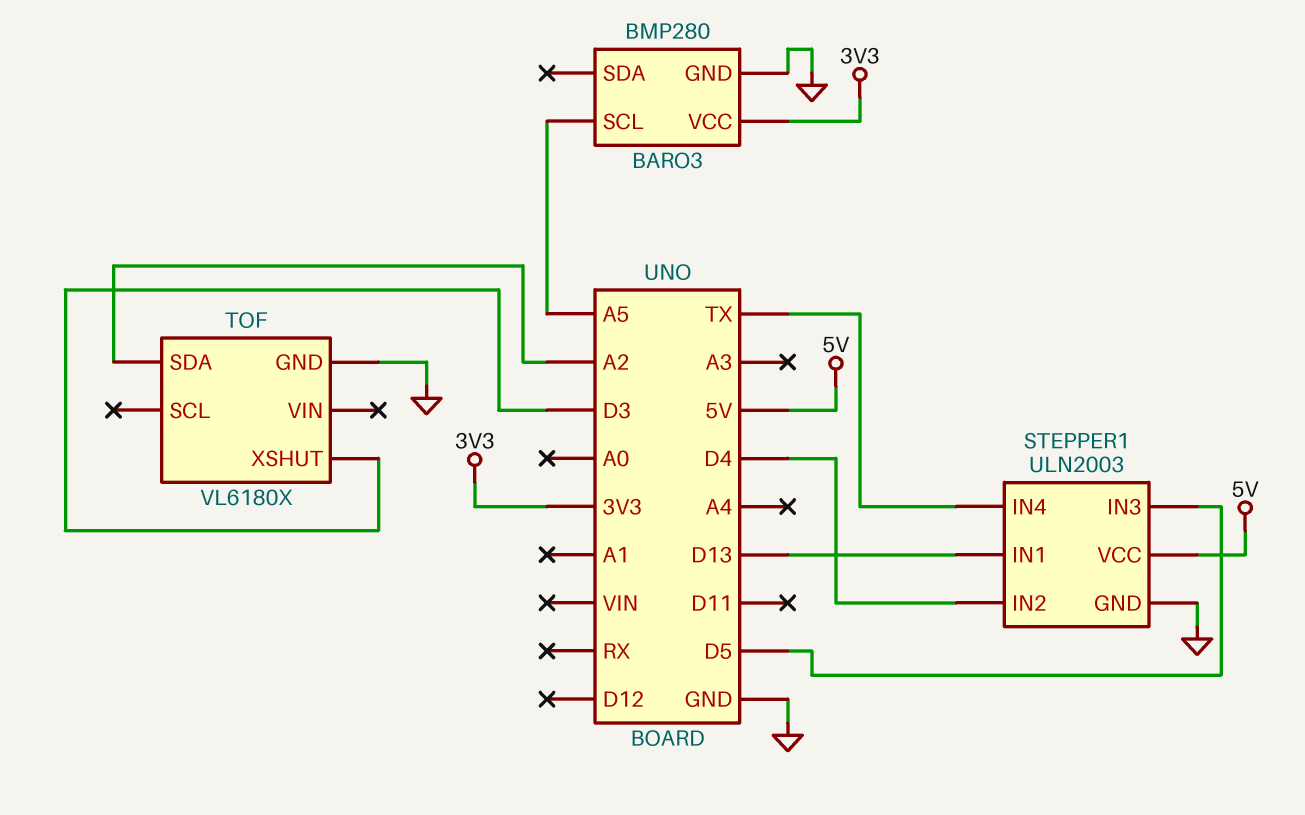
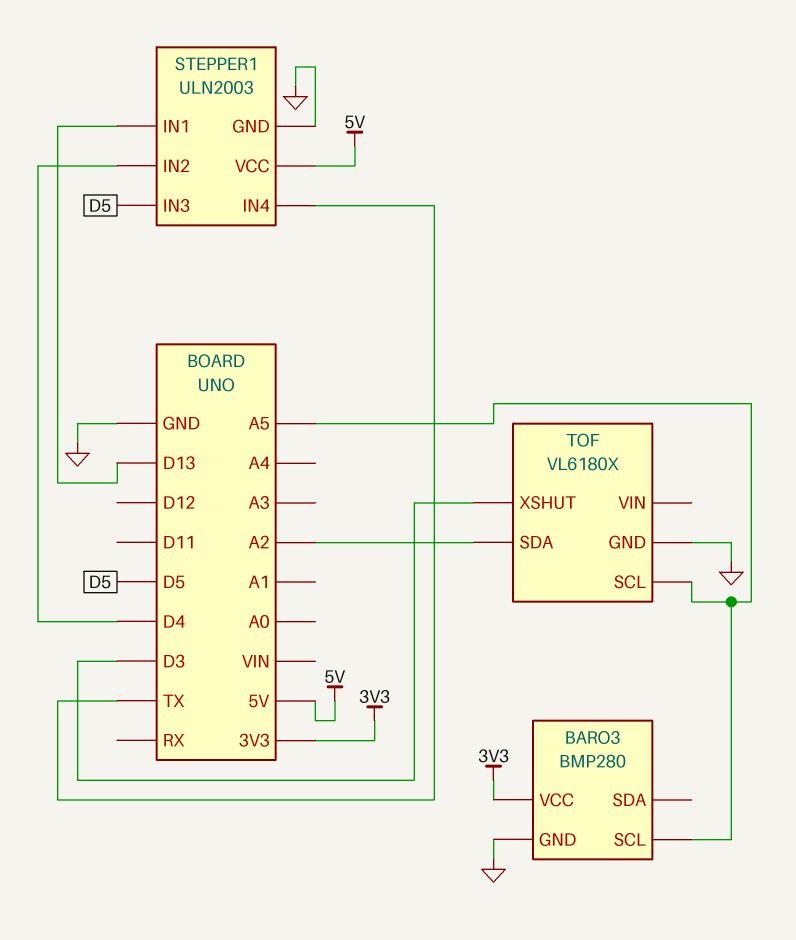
TOF pin SCL: none -> A5

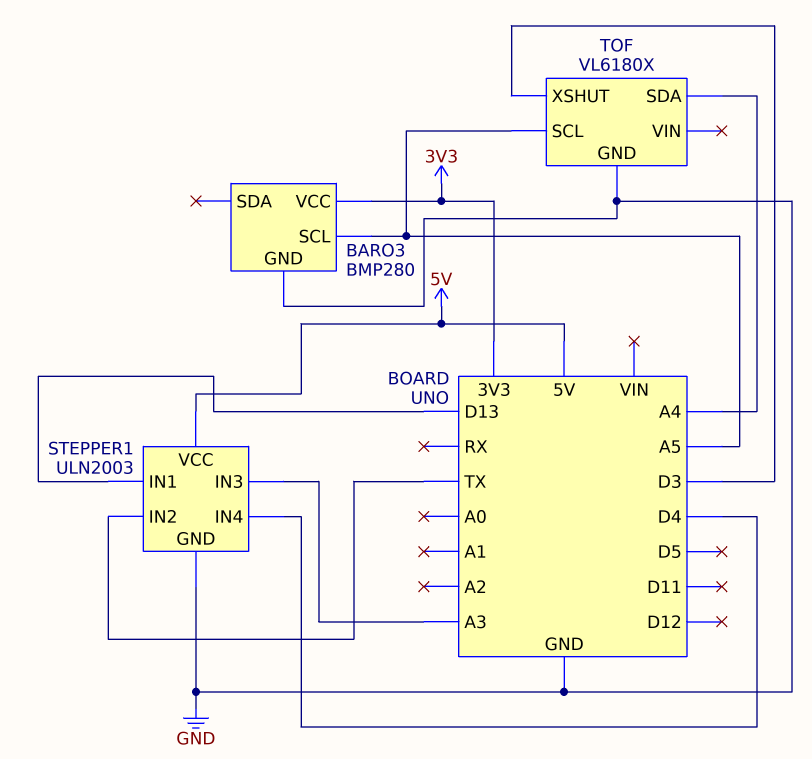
STEPPER1 pin IN2: D4 -> TX
STEPPER1 pin IN3: D5 -> A3
STEPPER1 pin IN4: TX -> D4
TOF pin SDA: A2 -> A4

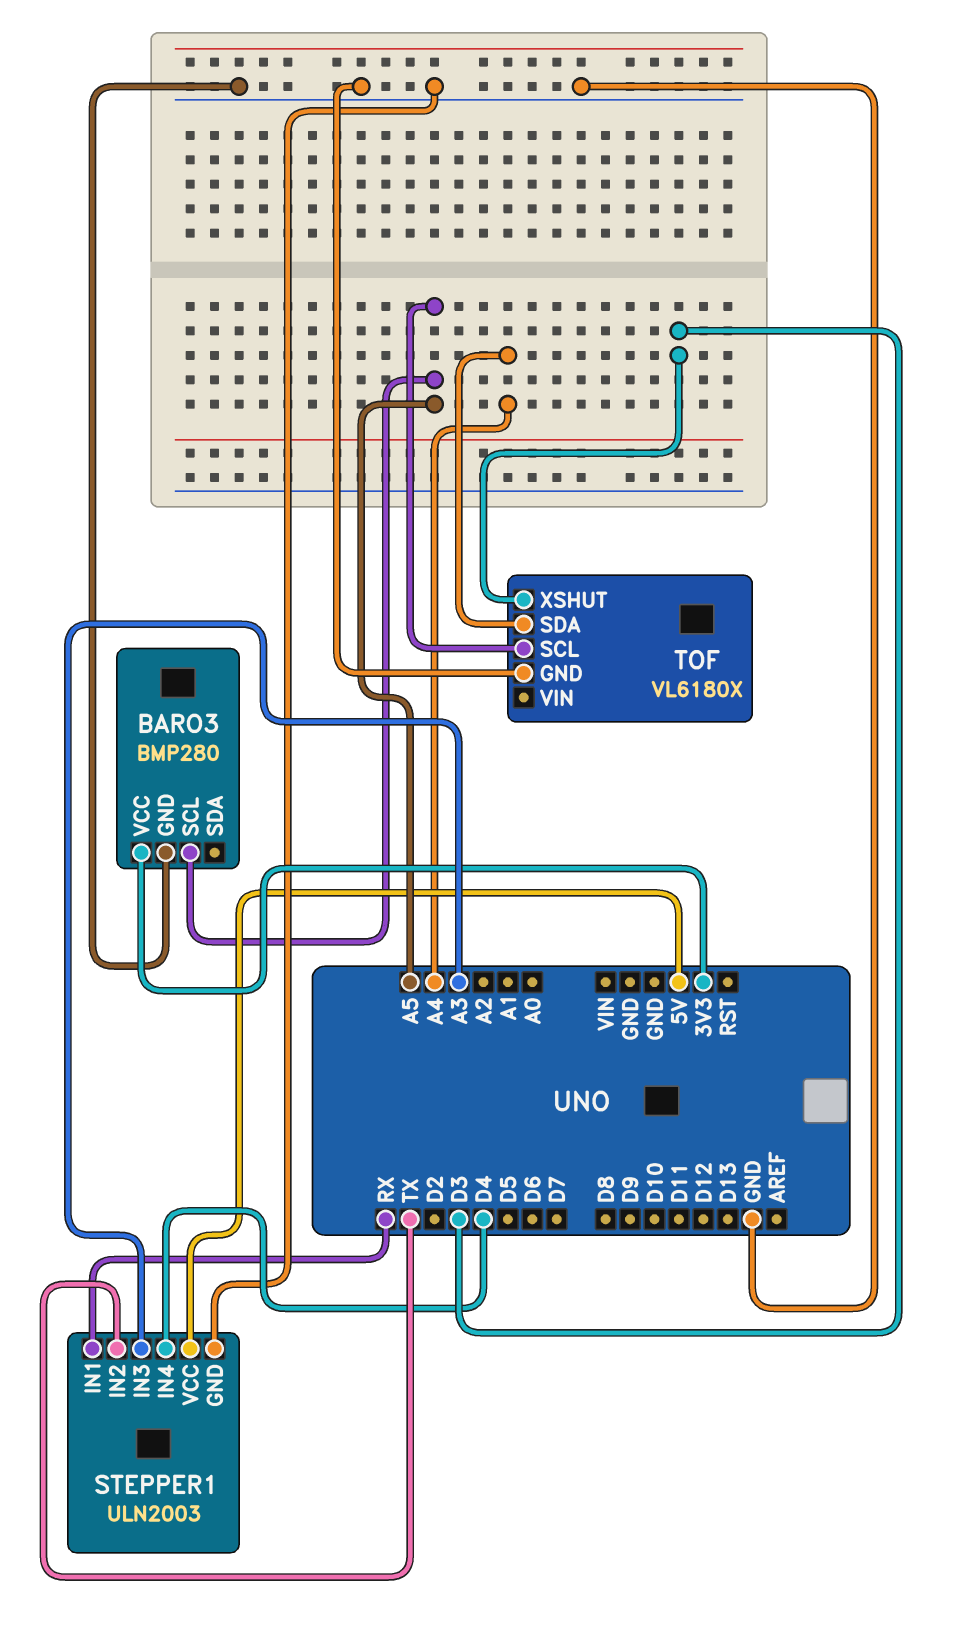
STEPPER1 pin IN1: D13 -> RX

